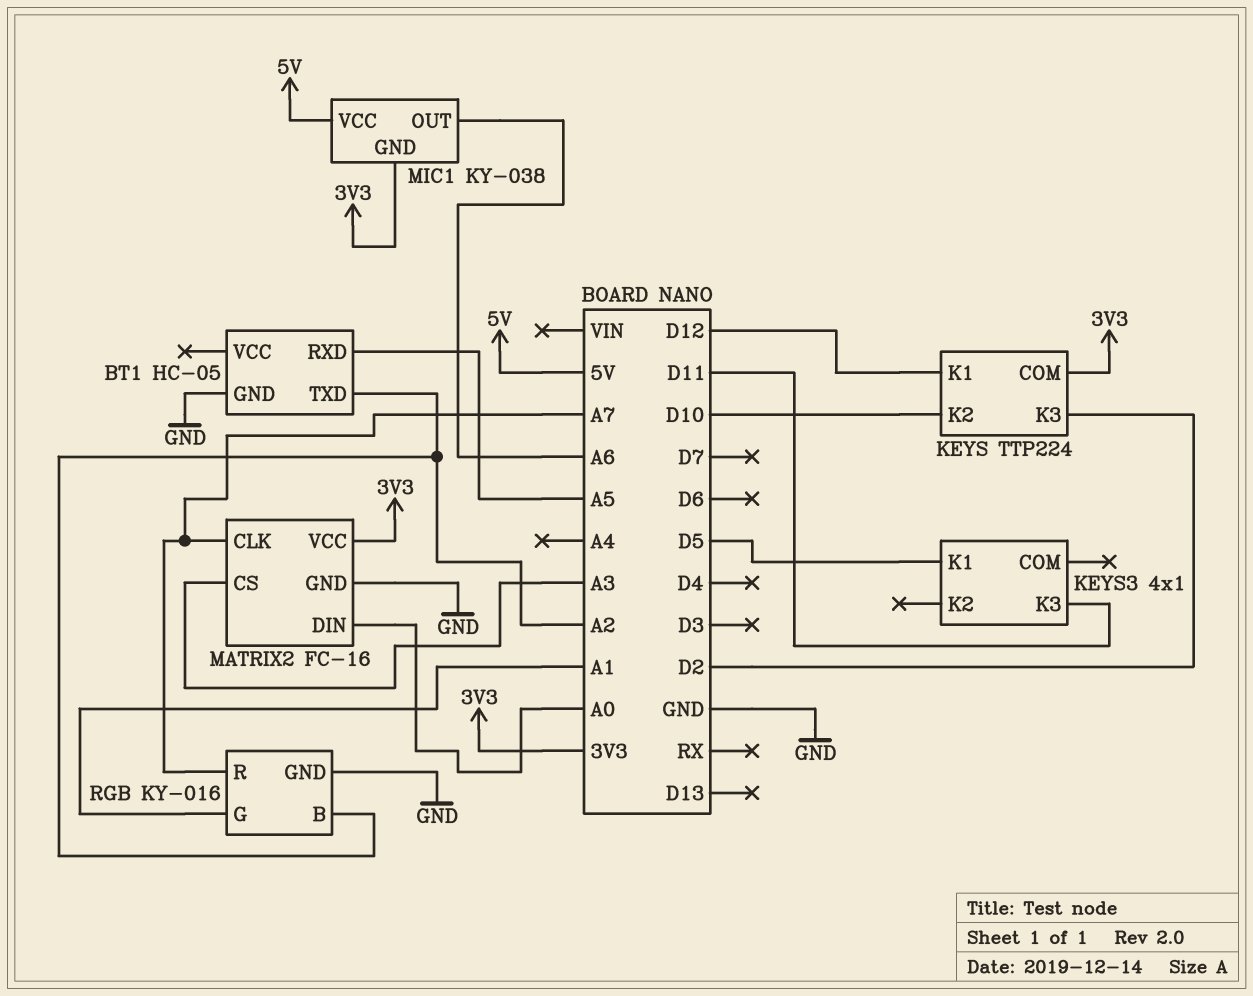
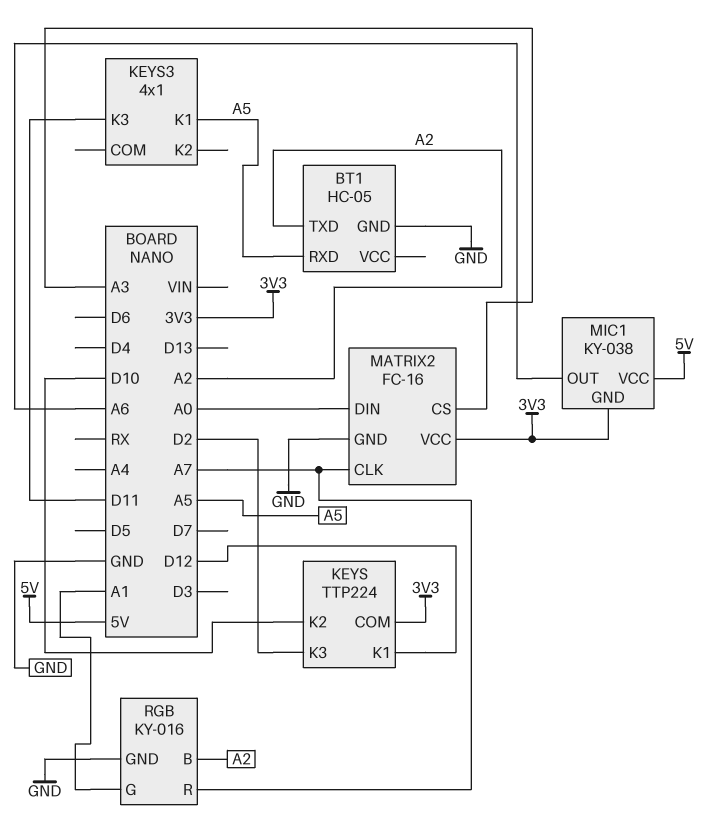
KEYS3 pin K1: D5 -> A5

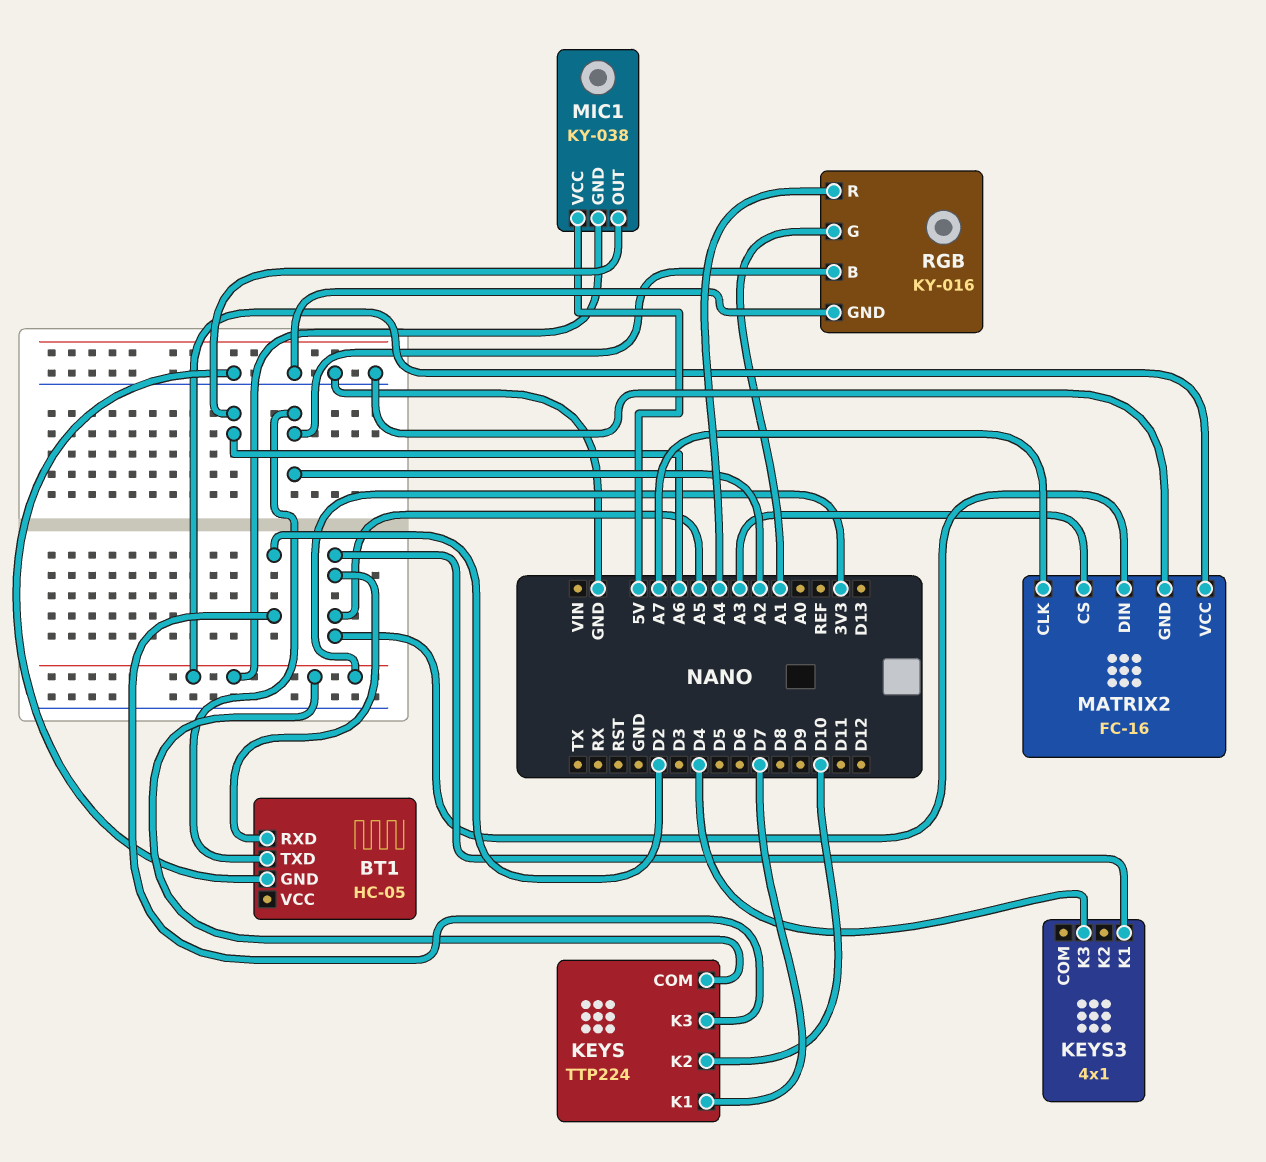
KEYS pin K1: D12 -> D7
KEYS3 pin K3: D11 -> D4
MATRIX2 pin DIN: A0 -> A5
RGB pin R: A7 -> A4

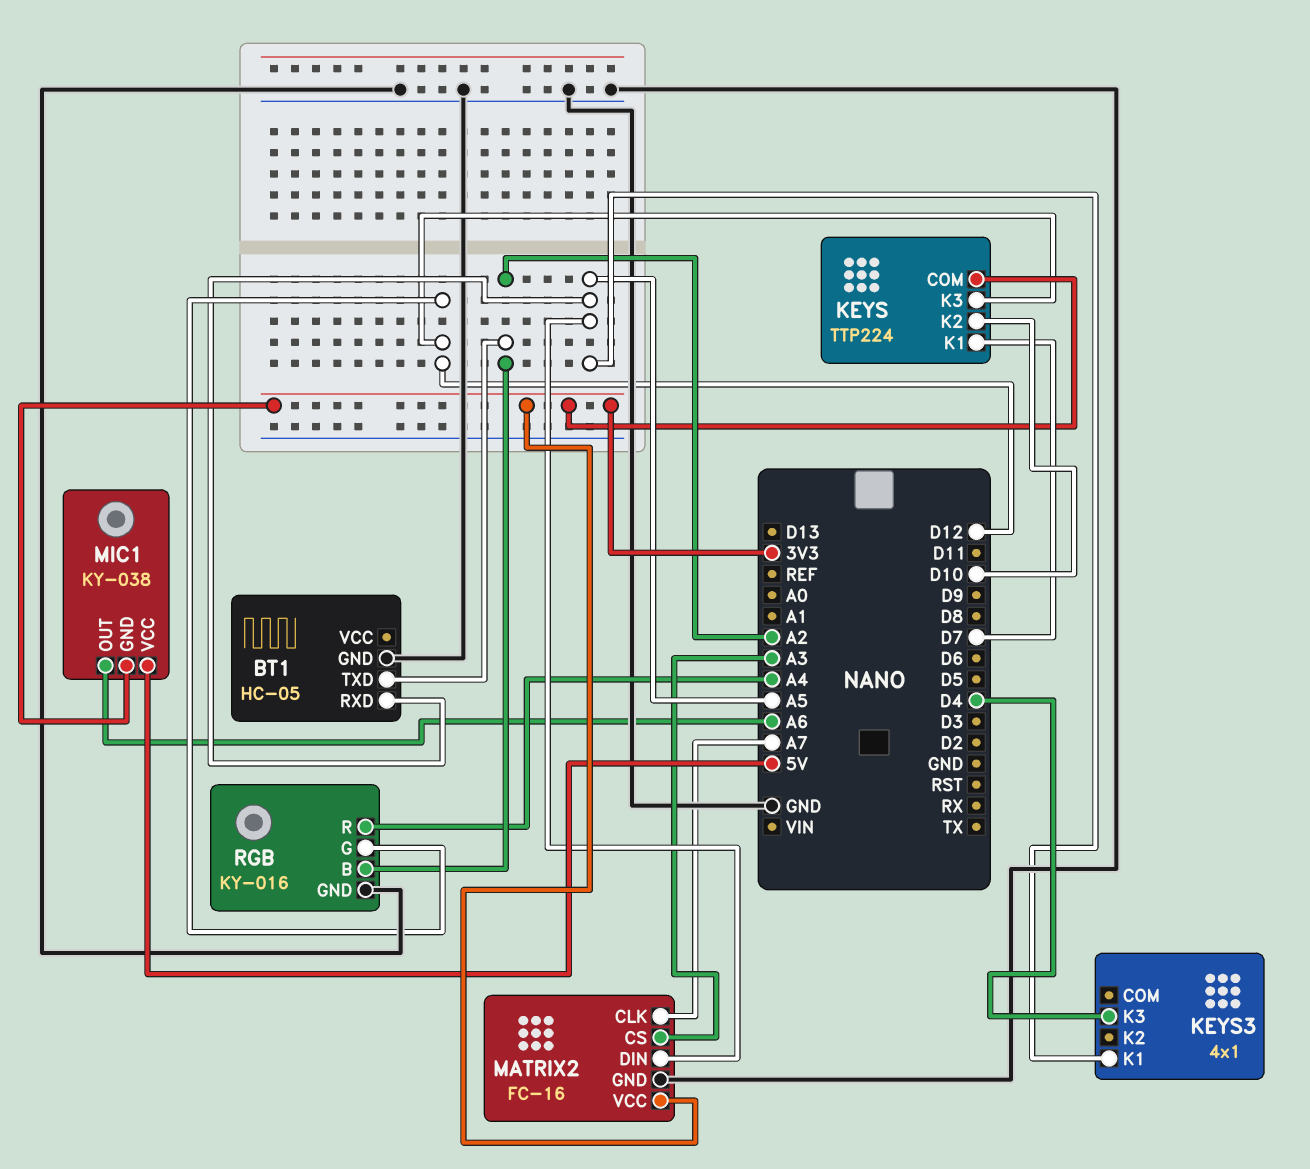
KEYS pin K3: D2 -> D12
RGB pin G: A1 -> D12

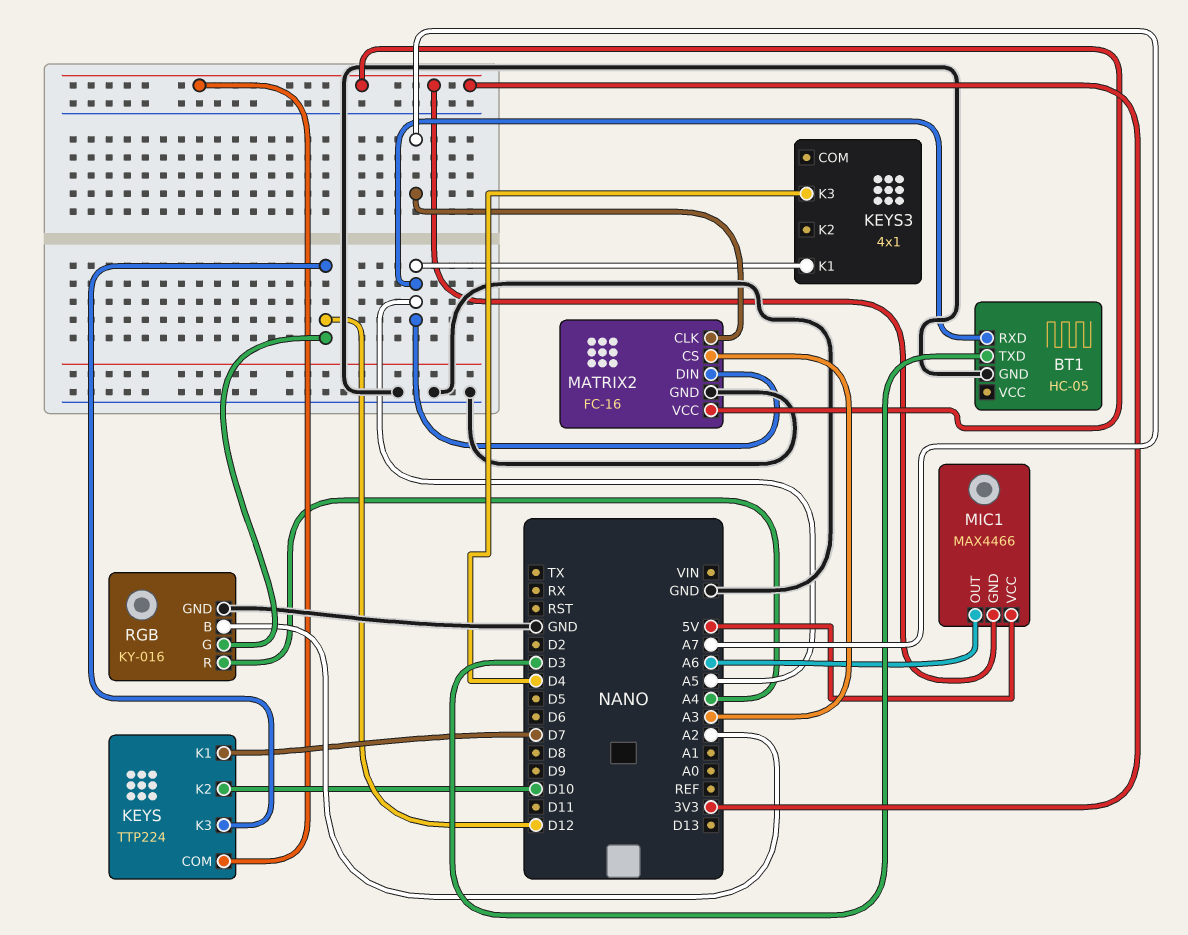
BT1 pin TXD: A2 -> D3
MIC1: KY-038 -> MAX4466

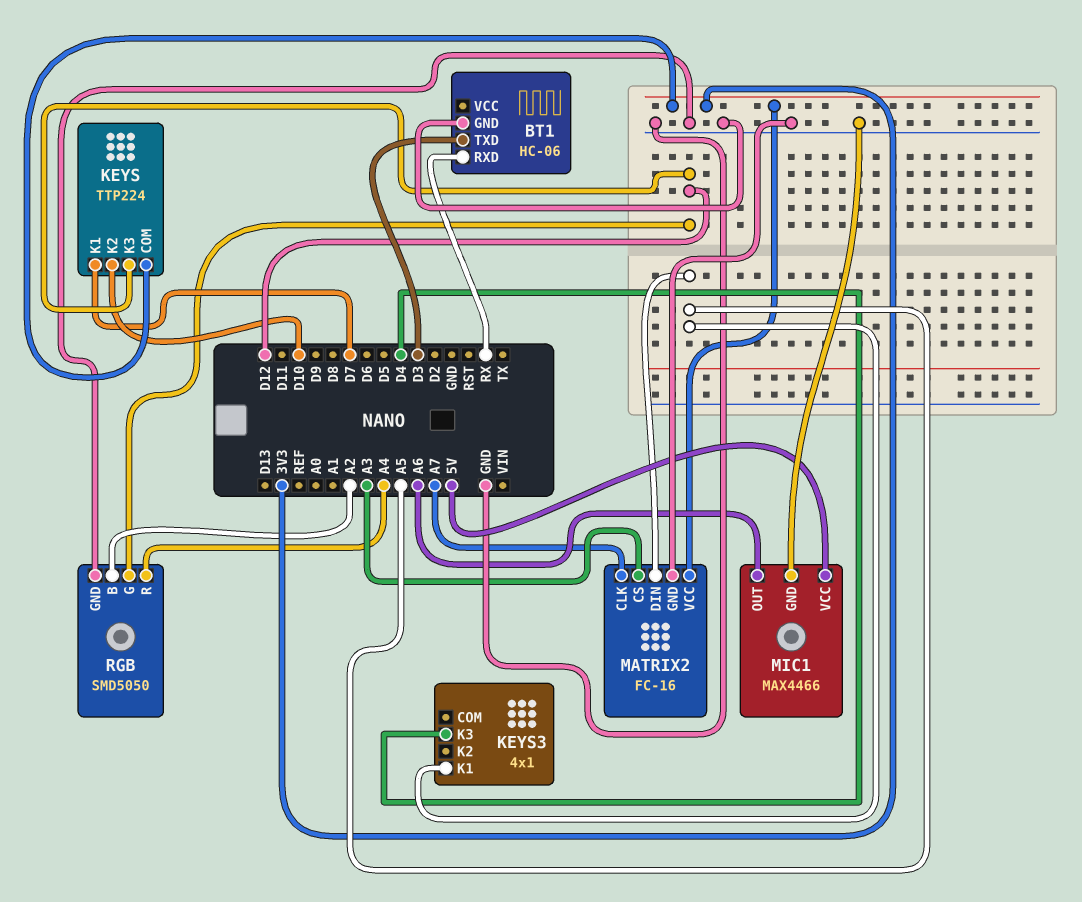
BT1: HC-05 -> HC-06
BT1 pin RXD: A5 -> RX
MIC1 pin GND: 3V3 -> GND
RGB: KY-016 -> SMD5050

